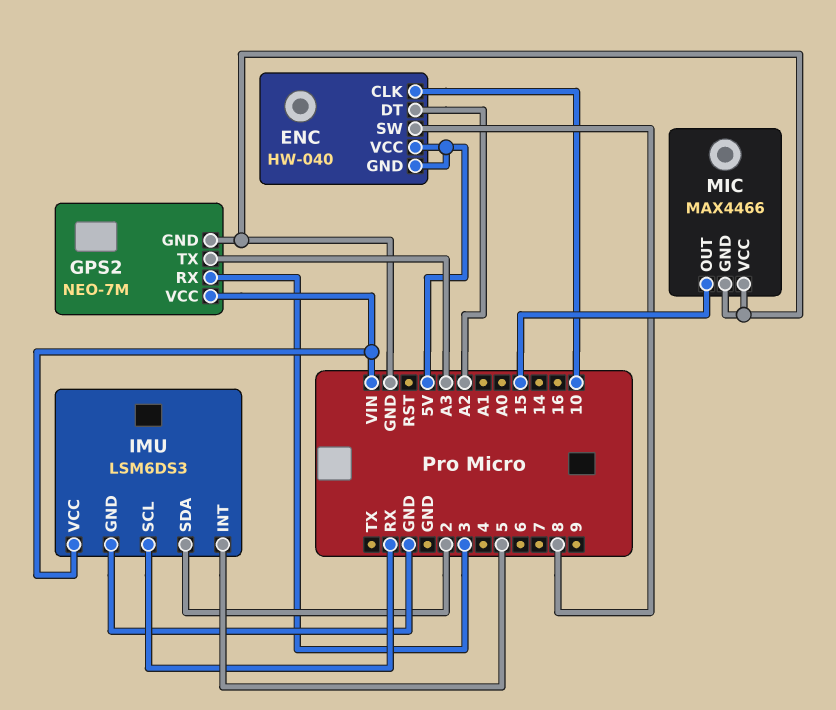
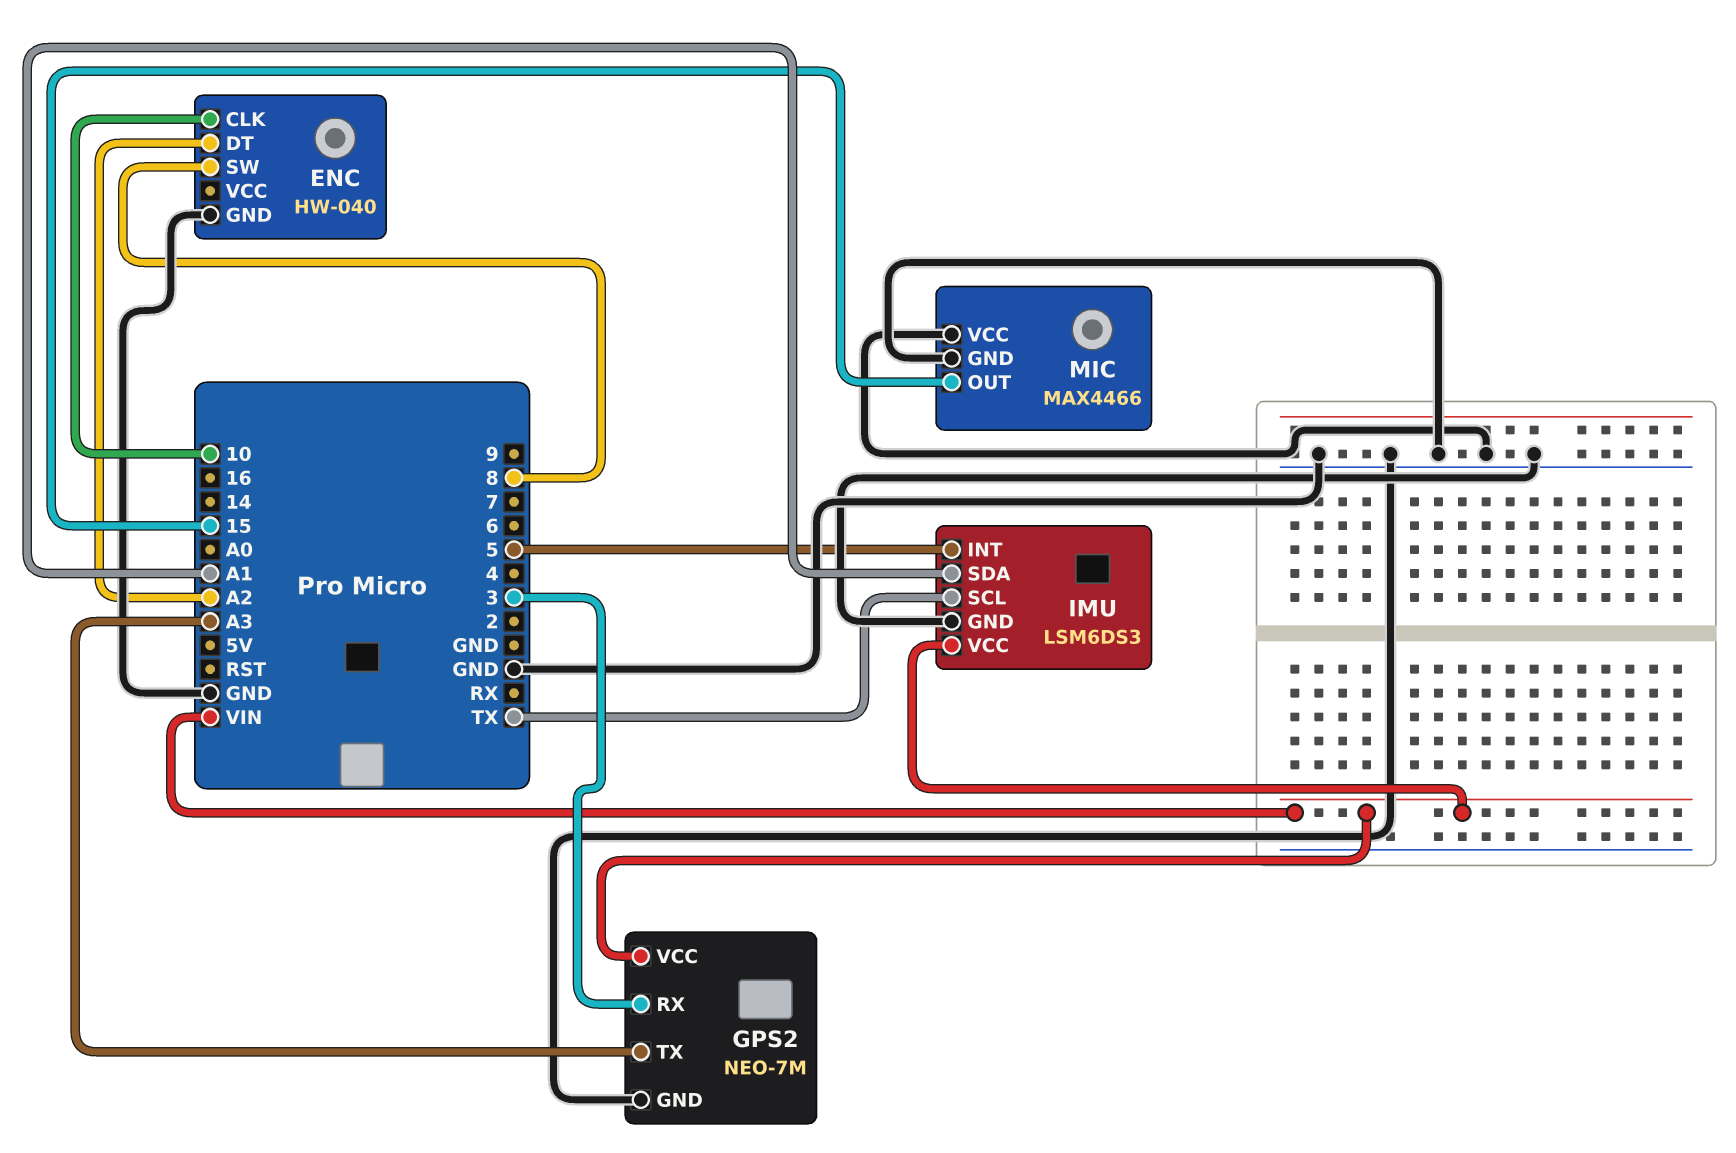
ENC pin GND: 5V -> GND
ENC pin VCC: 5V -> none
IMU pin SCL: RX -> TX
IMU pin SDA: 2 -> A1

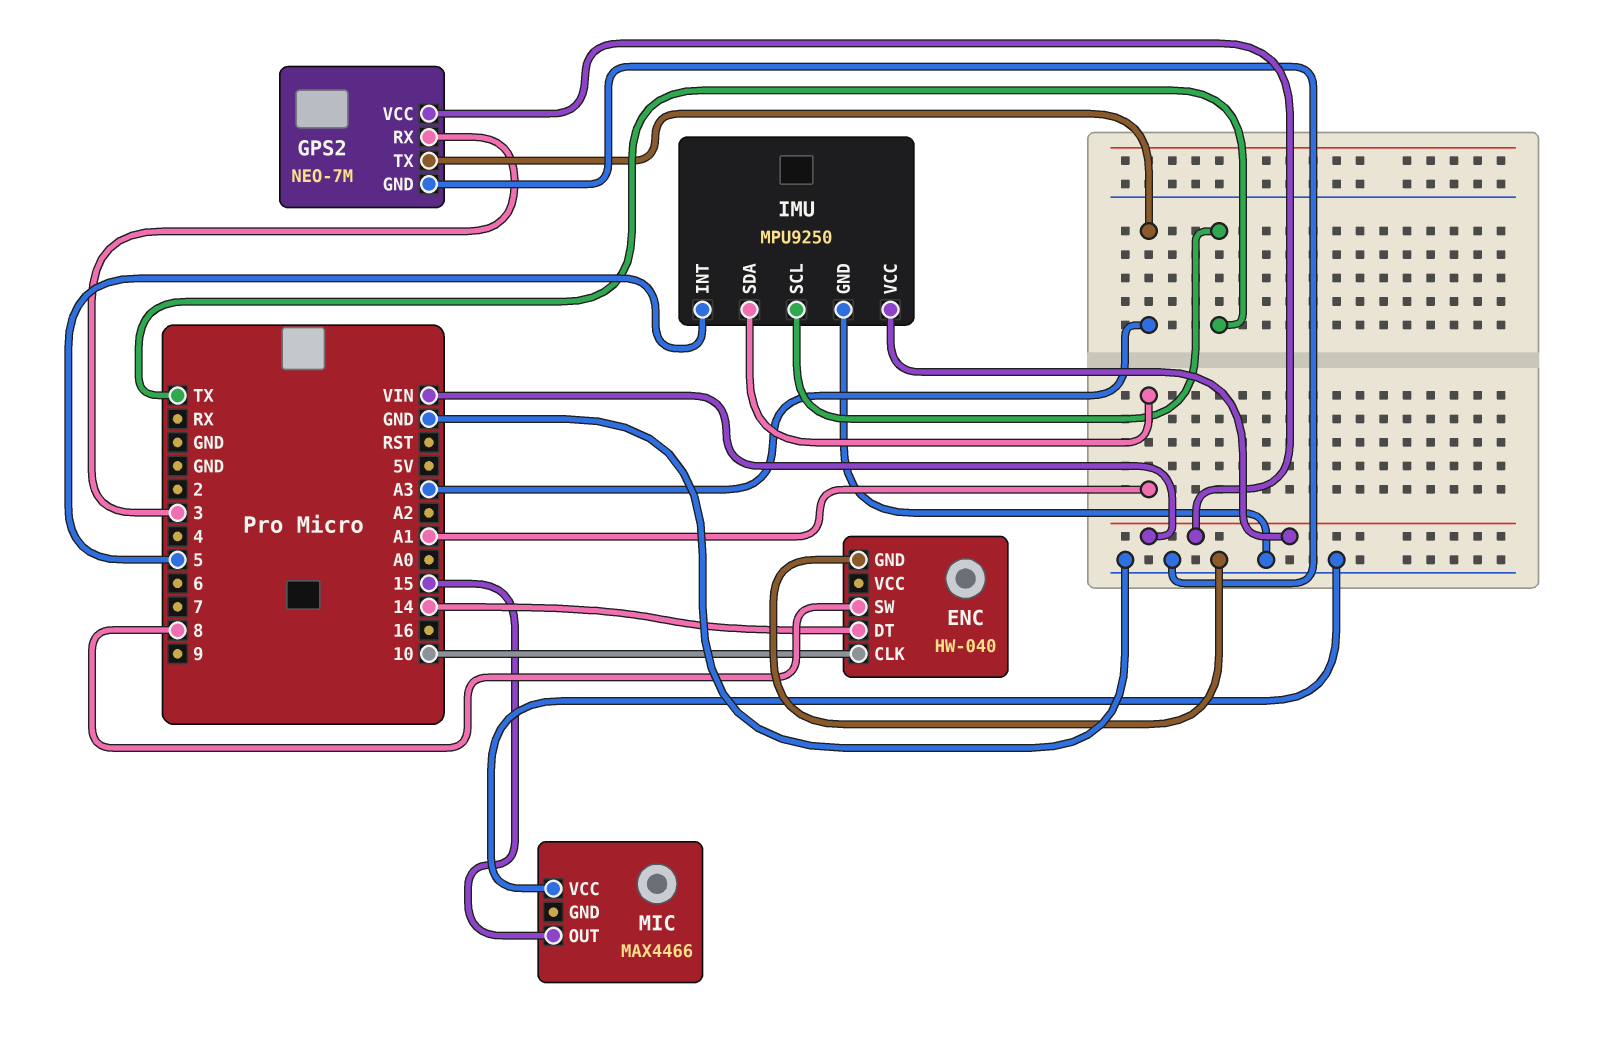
ENC pin DT: A2 -> 14
IMU: LSM6DS3 -> MPU9250
MIC pin GND: GND -> none

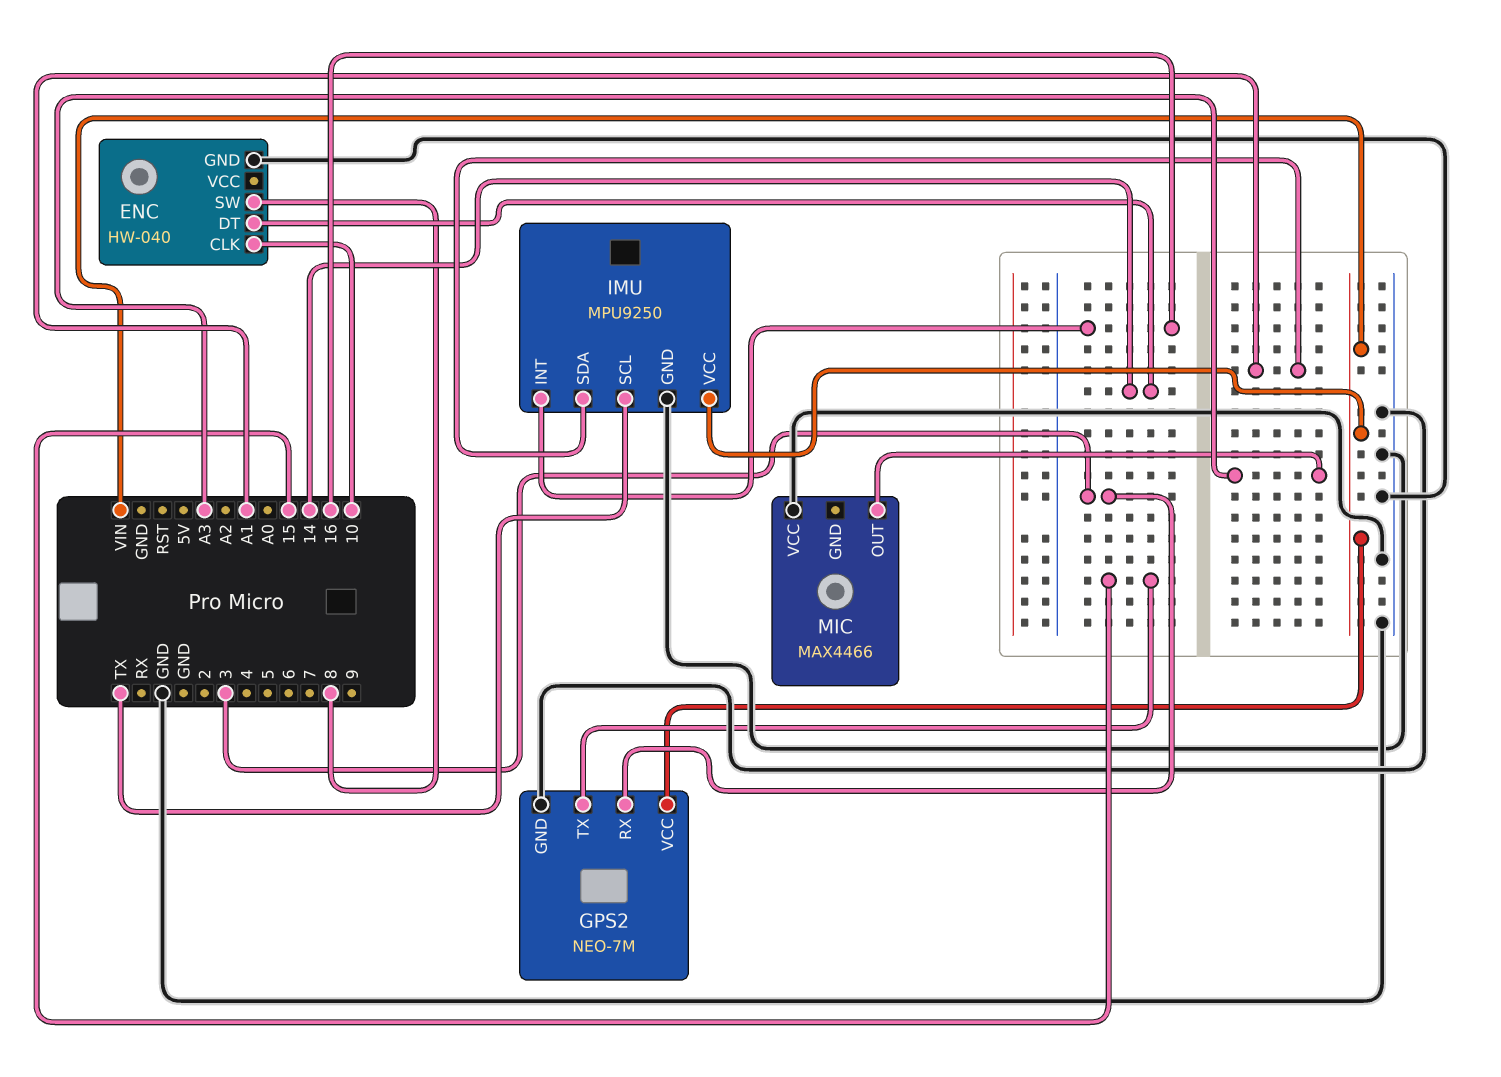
GPS2 pin TX: A3 -> 15
IMU pin INT: 5 -> 16
MIC pin OUT: 15 -> A3

